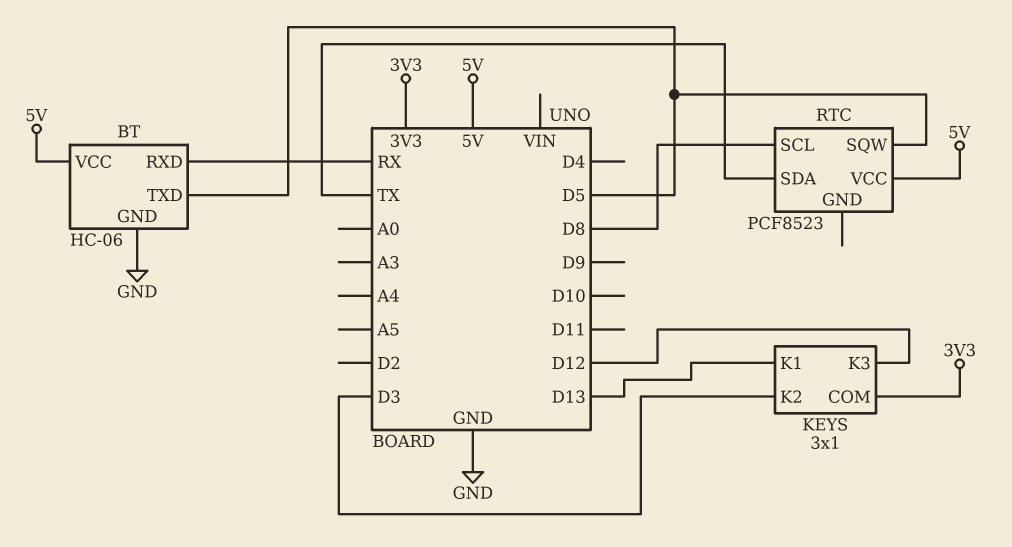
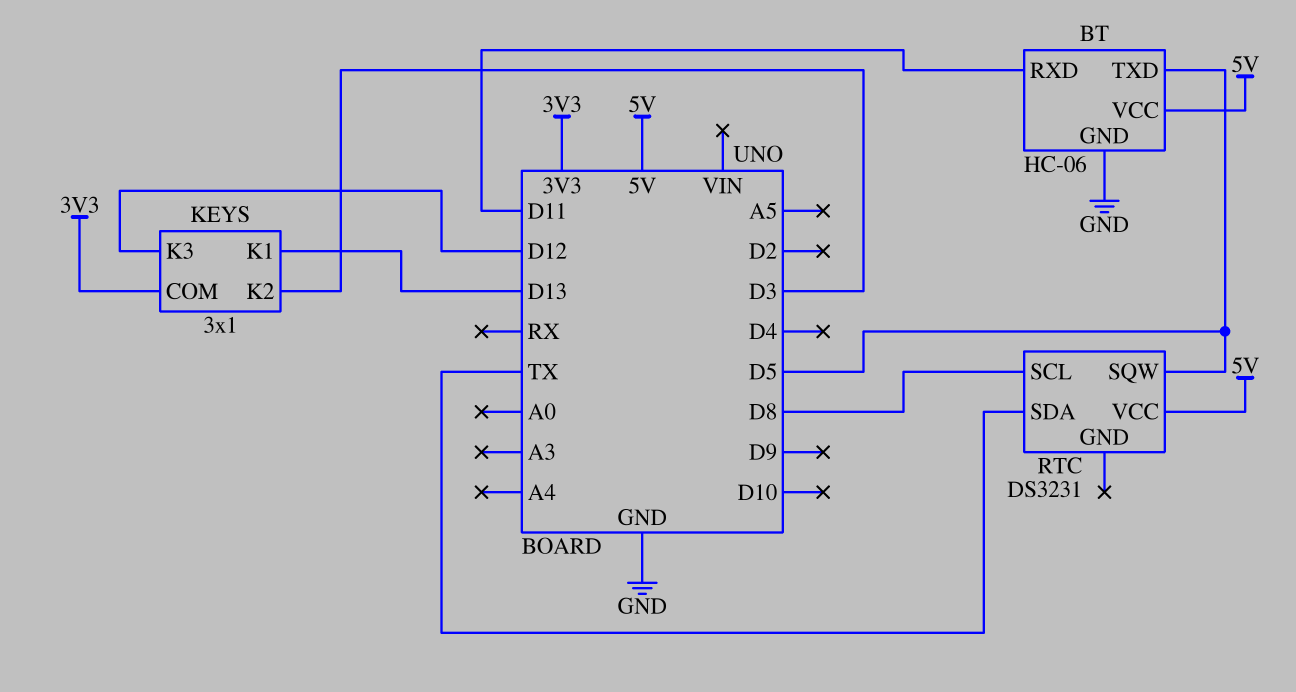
BT pin RXD: RX -> D11
RTC: PCF8523 -> DS3231

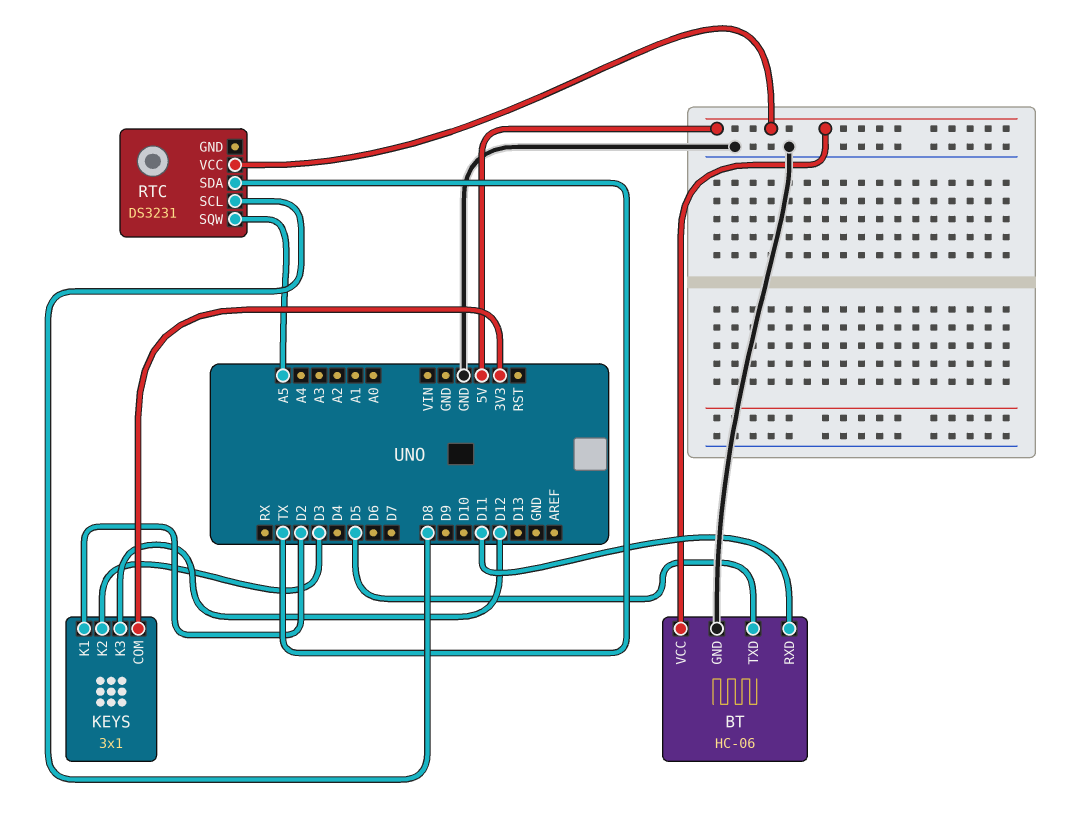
KEYS pin K1: D13 -> D2
RTC pin SQW: D5 -> A5

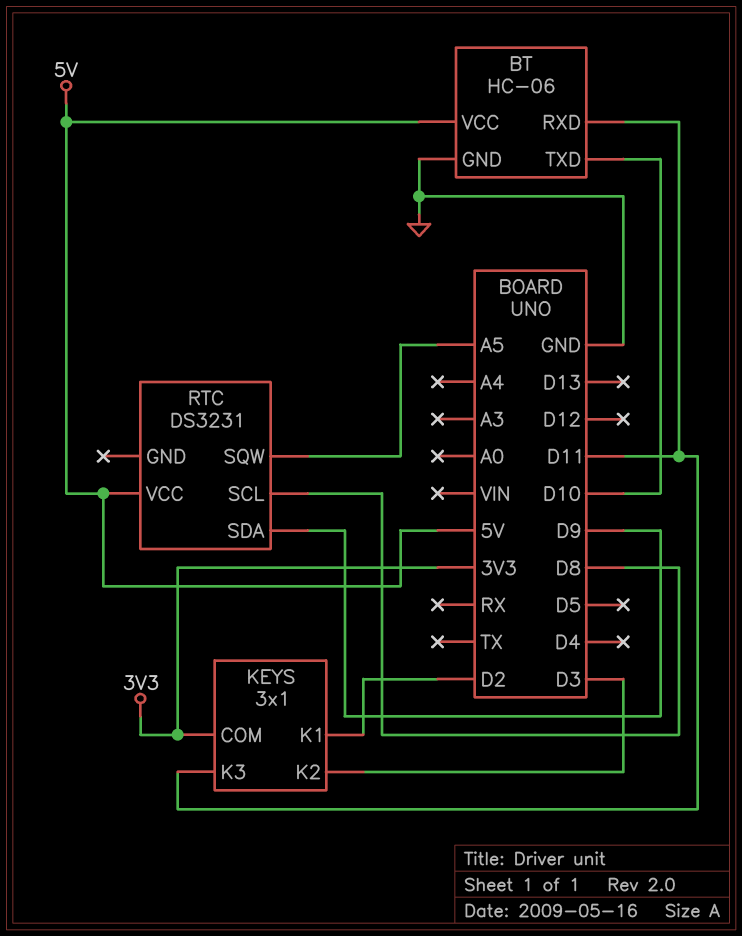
BT pin TXD: D5 -> D10
KEYS pin K3: D12 -> D11
RTC pin SDA: TX -> D9

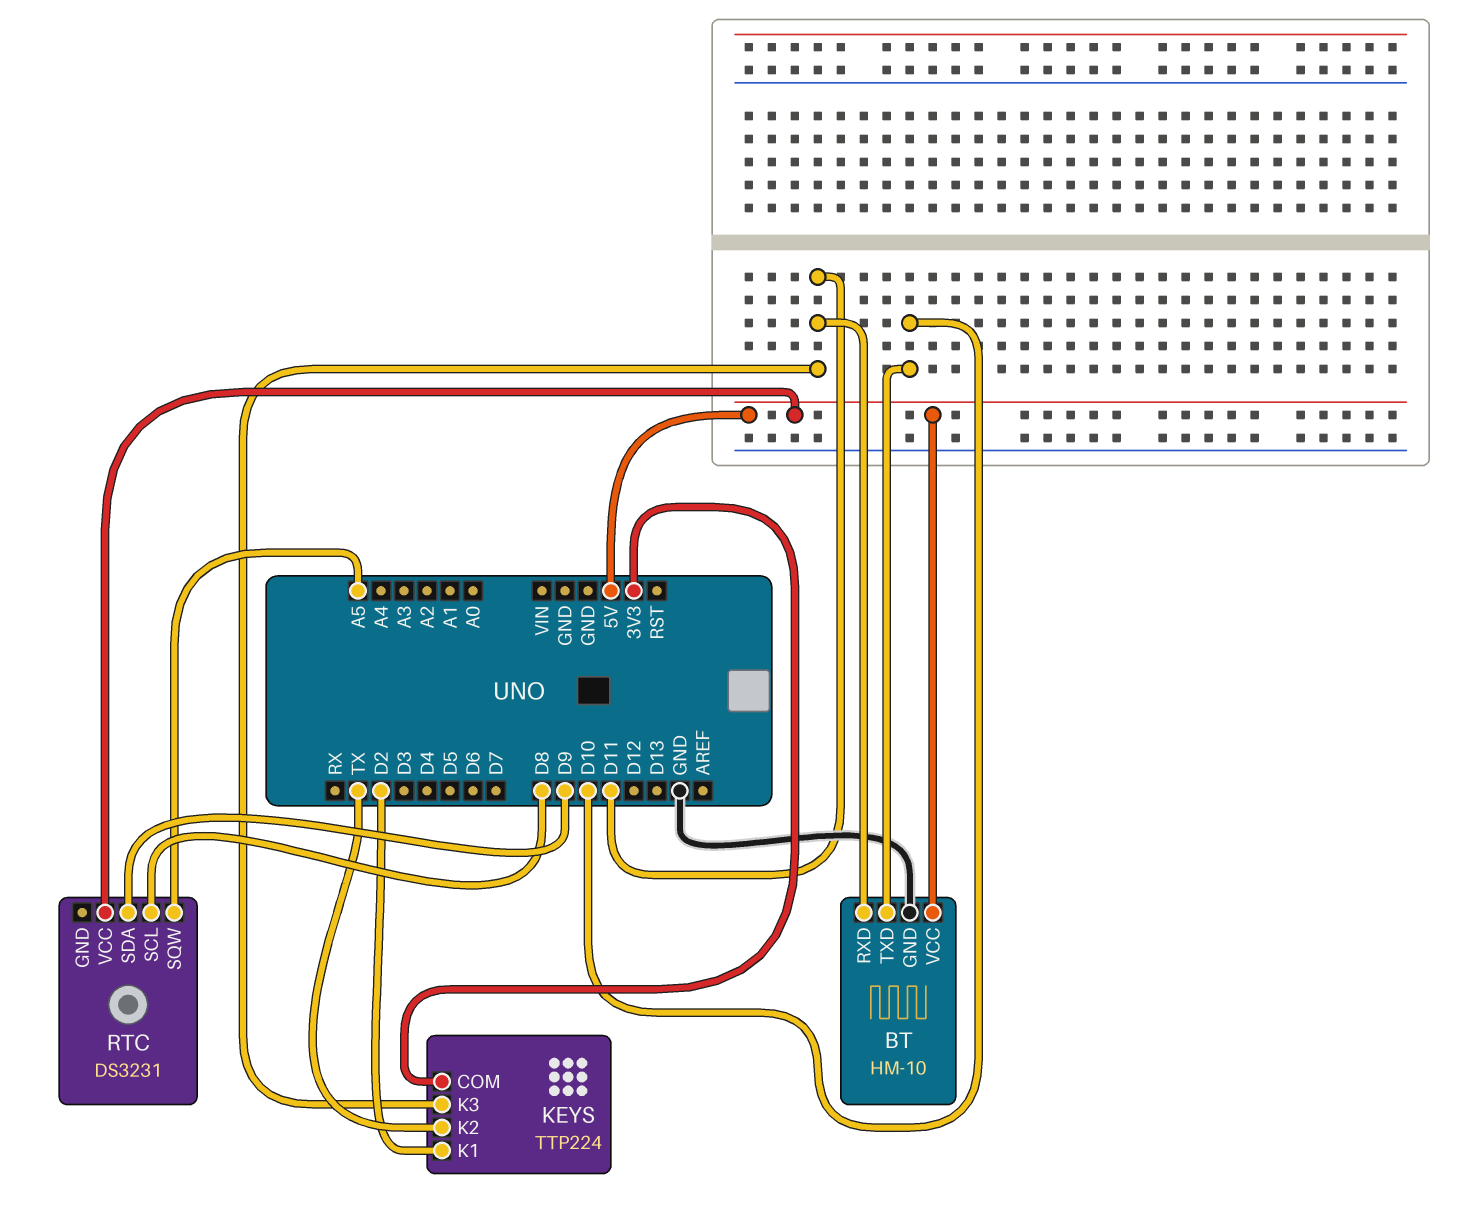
BT: HC-06 -> HM-10
KEYS: 3x1 -> TTP224
KEYS pin K2: D3 -> TX

